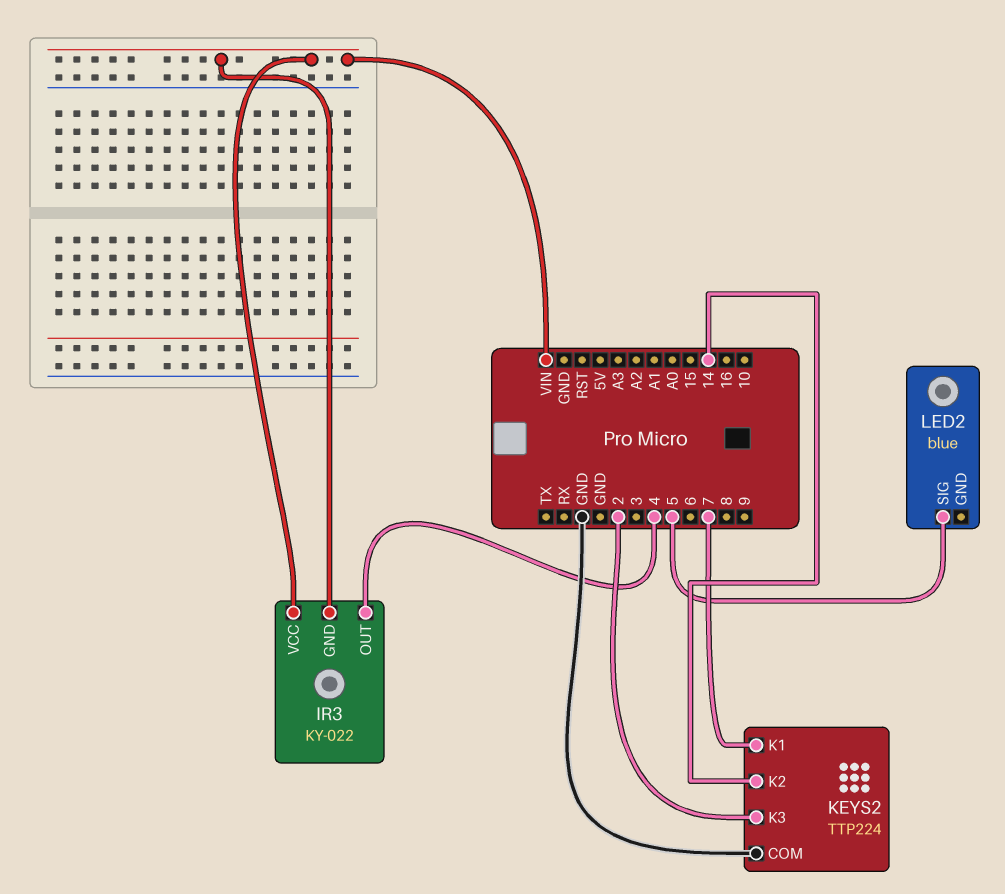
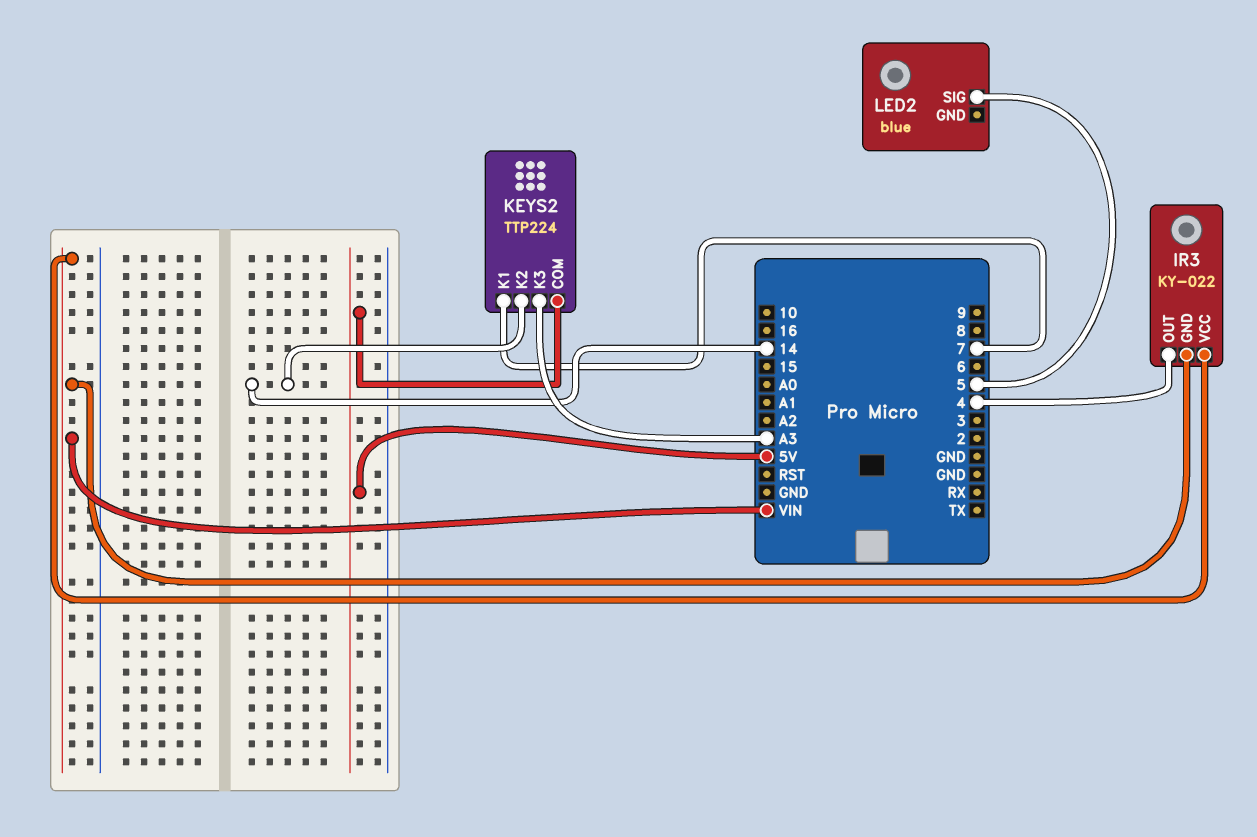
KEYS2 pin COM: GND -> 5V
KEYS2 pin K3: 2 -> A3

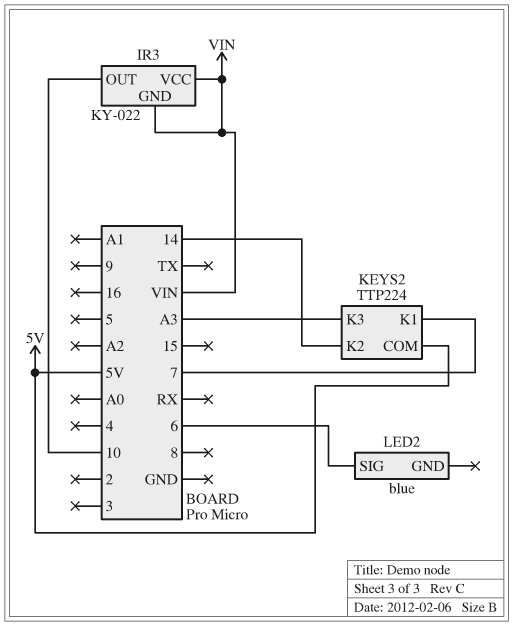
IR3 pin OUT: 4 -> 10
LED2 pin SIG: 5 -> 6

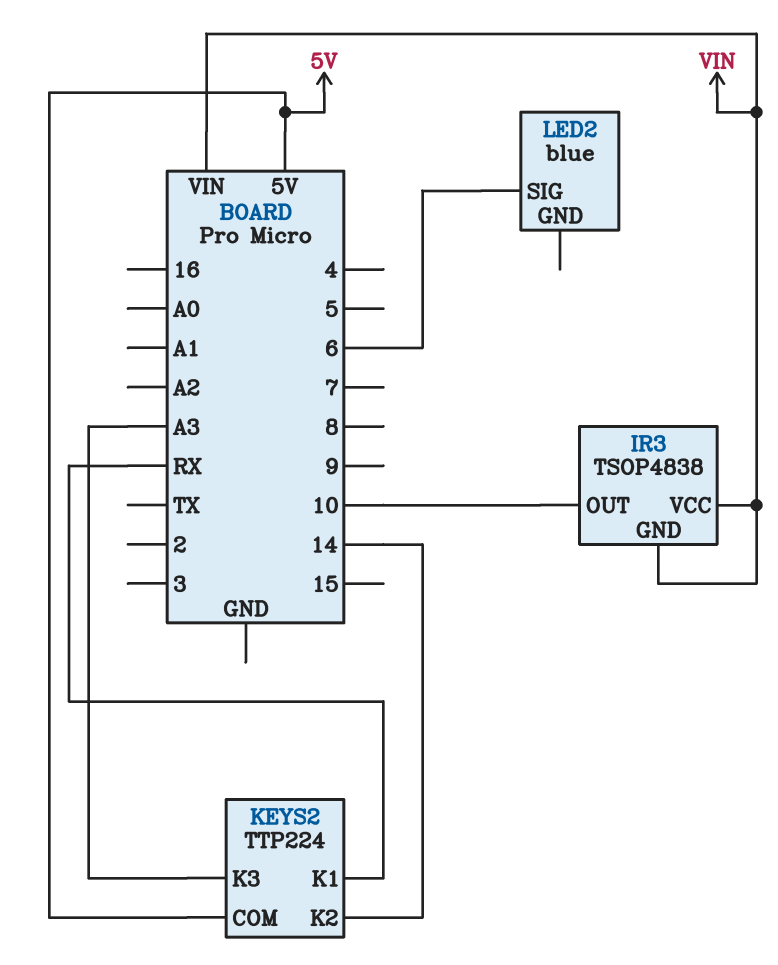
IR3: KY-022 -> TSOP4838
KEYS2 pin K1: 7 -> RX

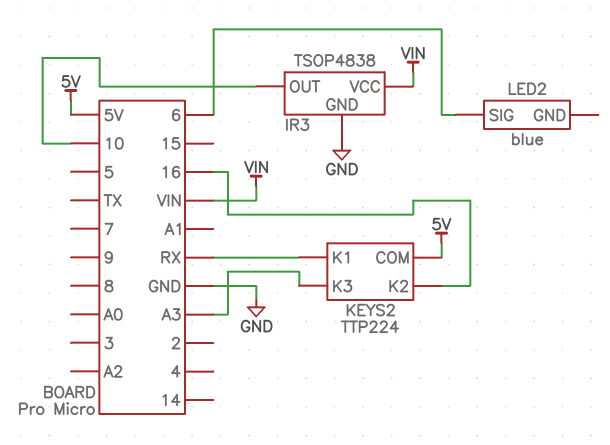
IR3 pin GND: VIN -> GND
KEYS2 pin K2: 14 -> 16

